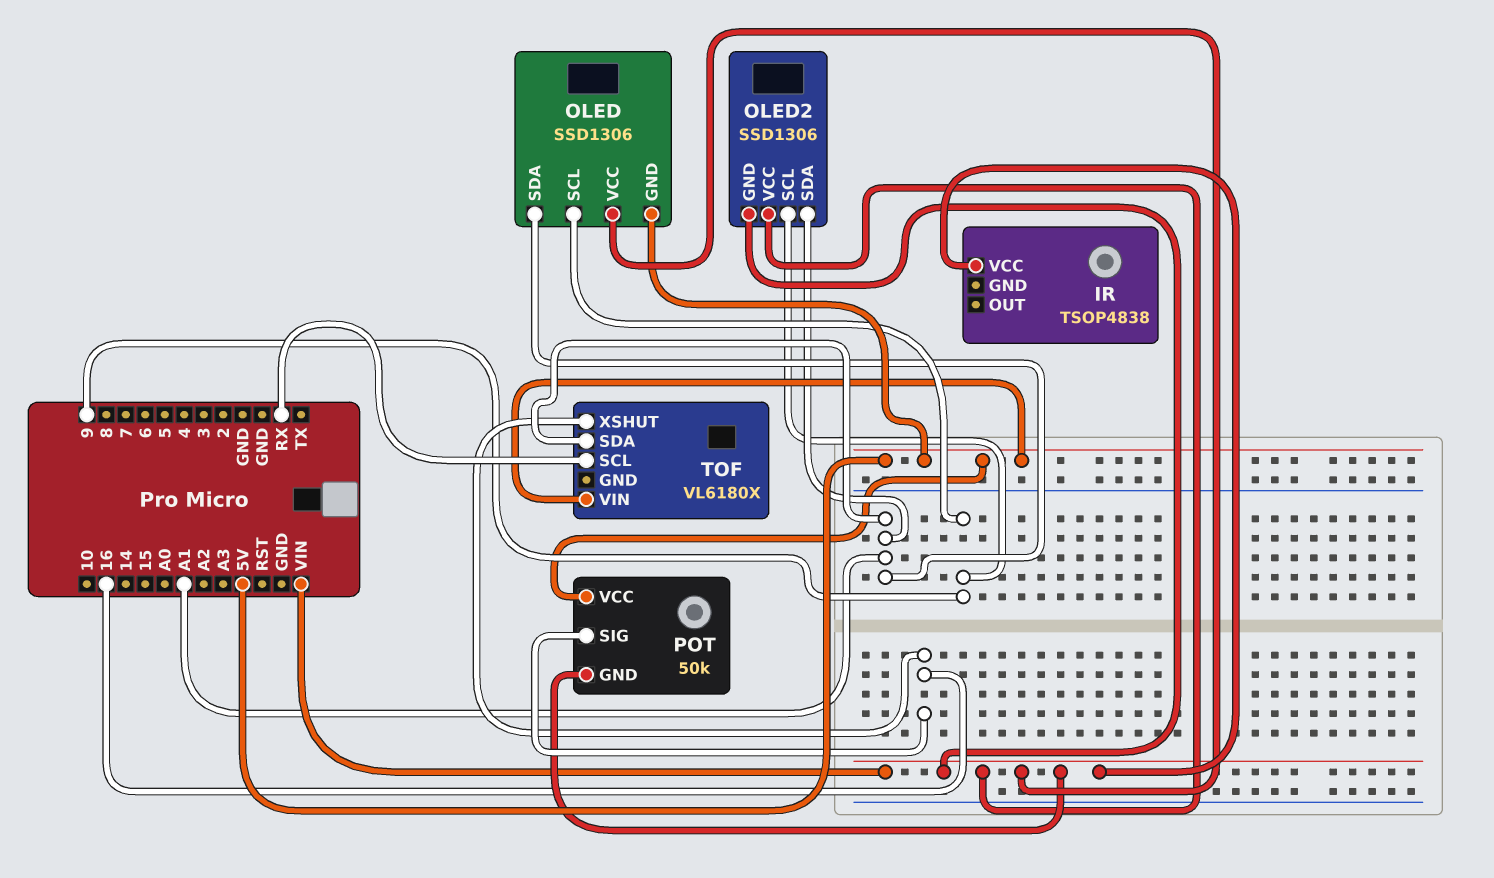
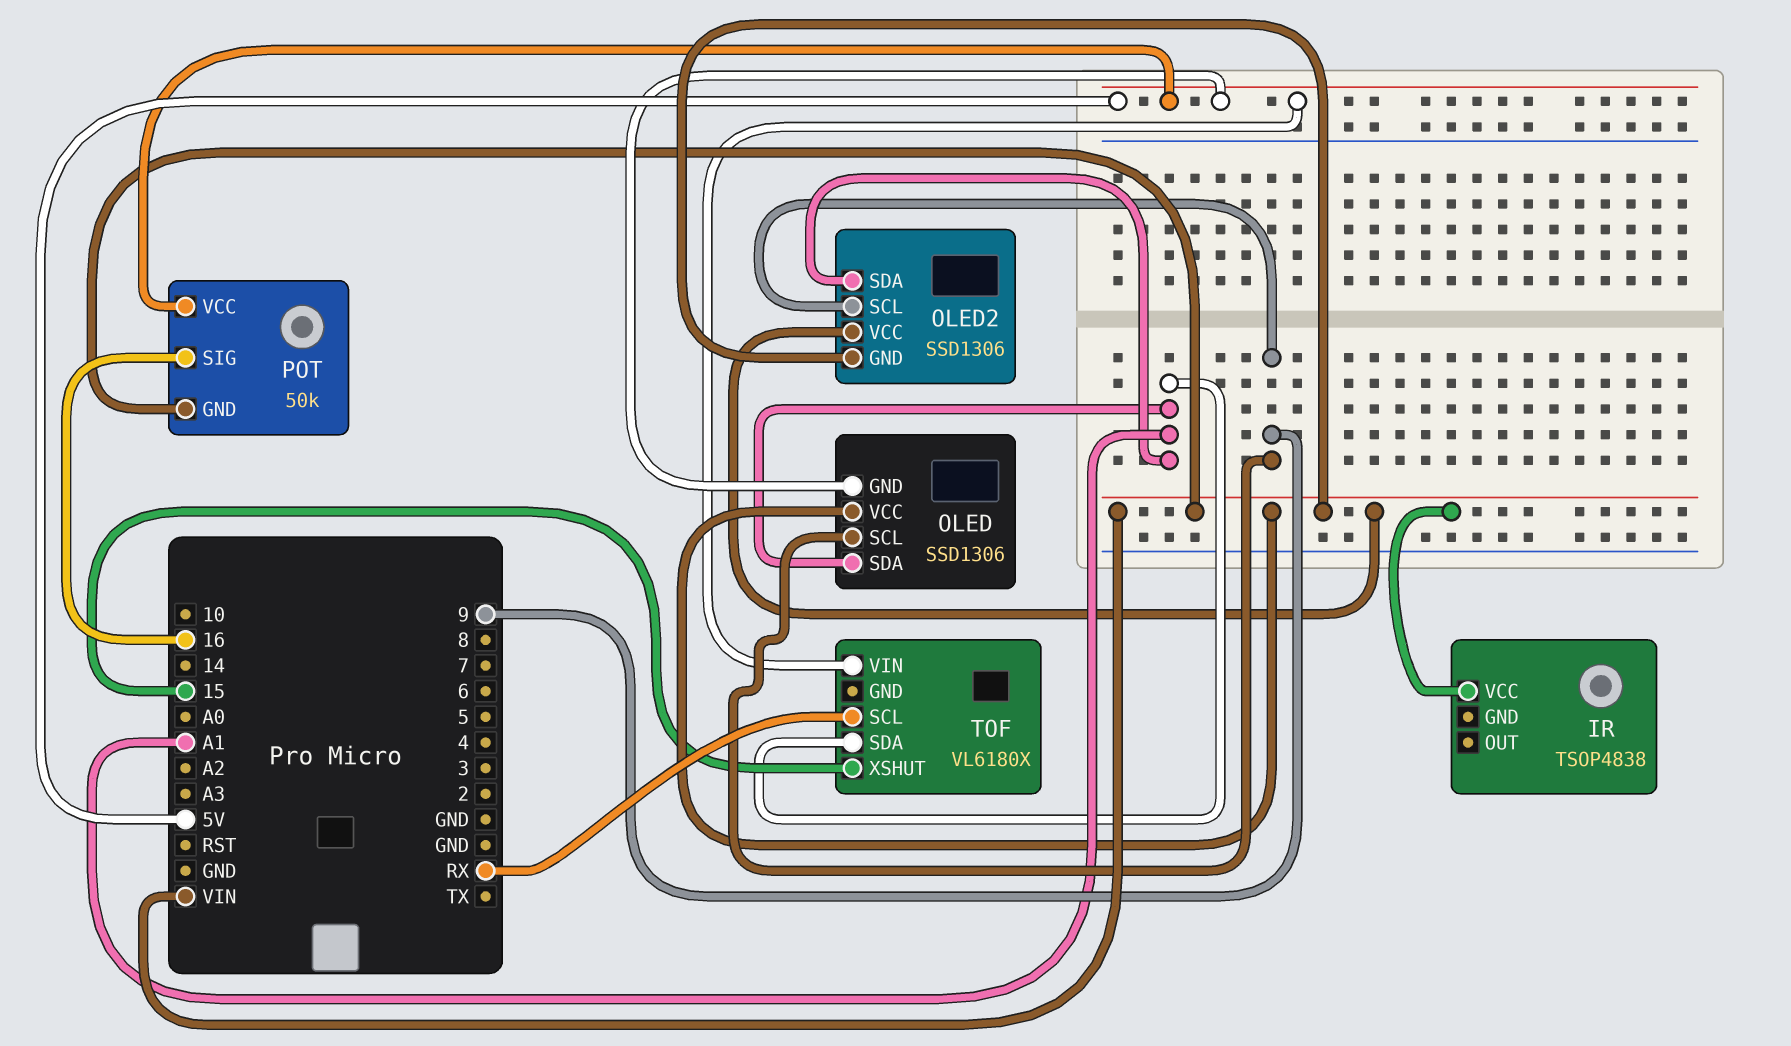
TOF pin XSHUT: 16 -> 15

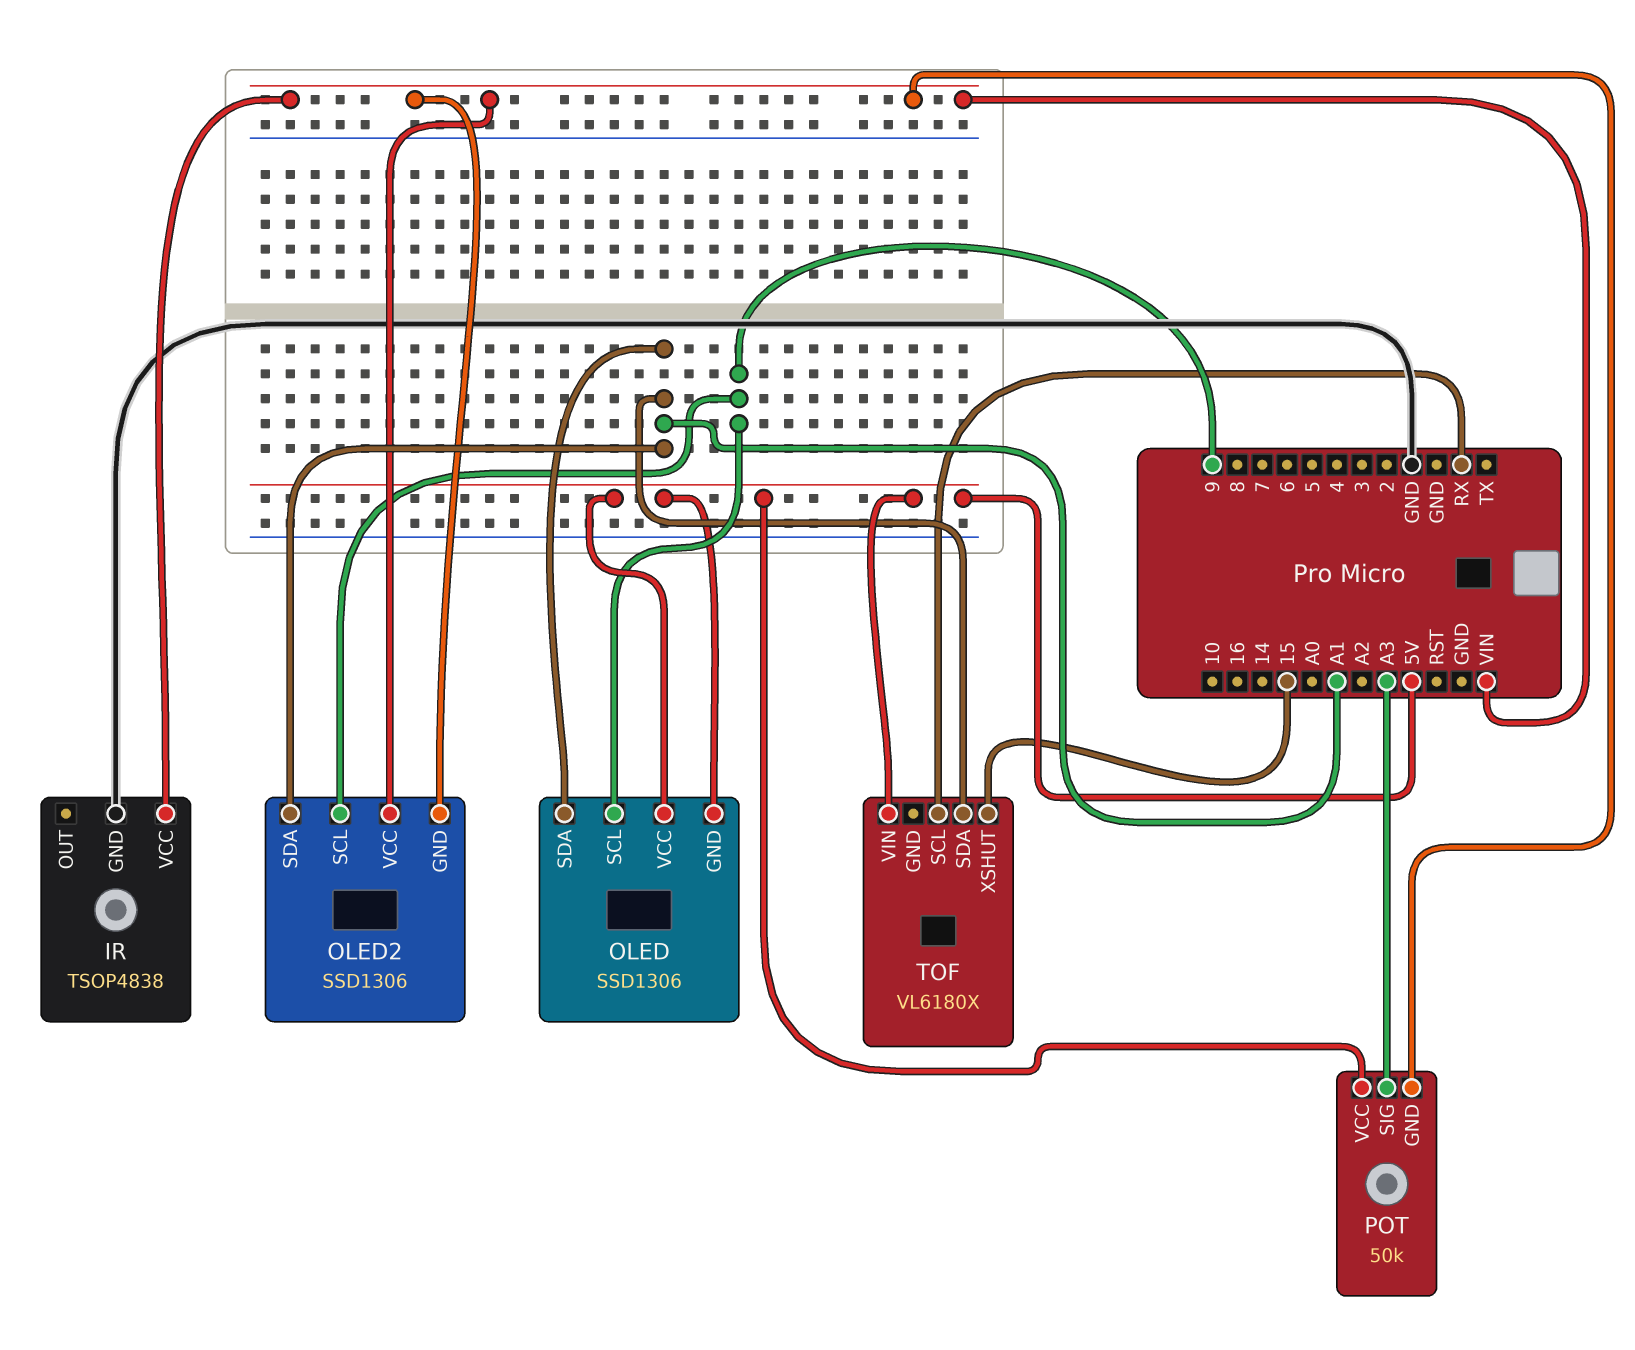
IR pin GND: none -> GND
OLED pin VCC: VIN -> 5V
POT pin SIG: 16 -> A3

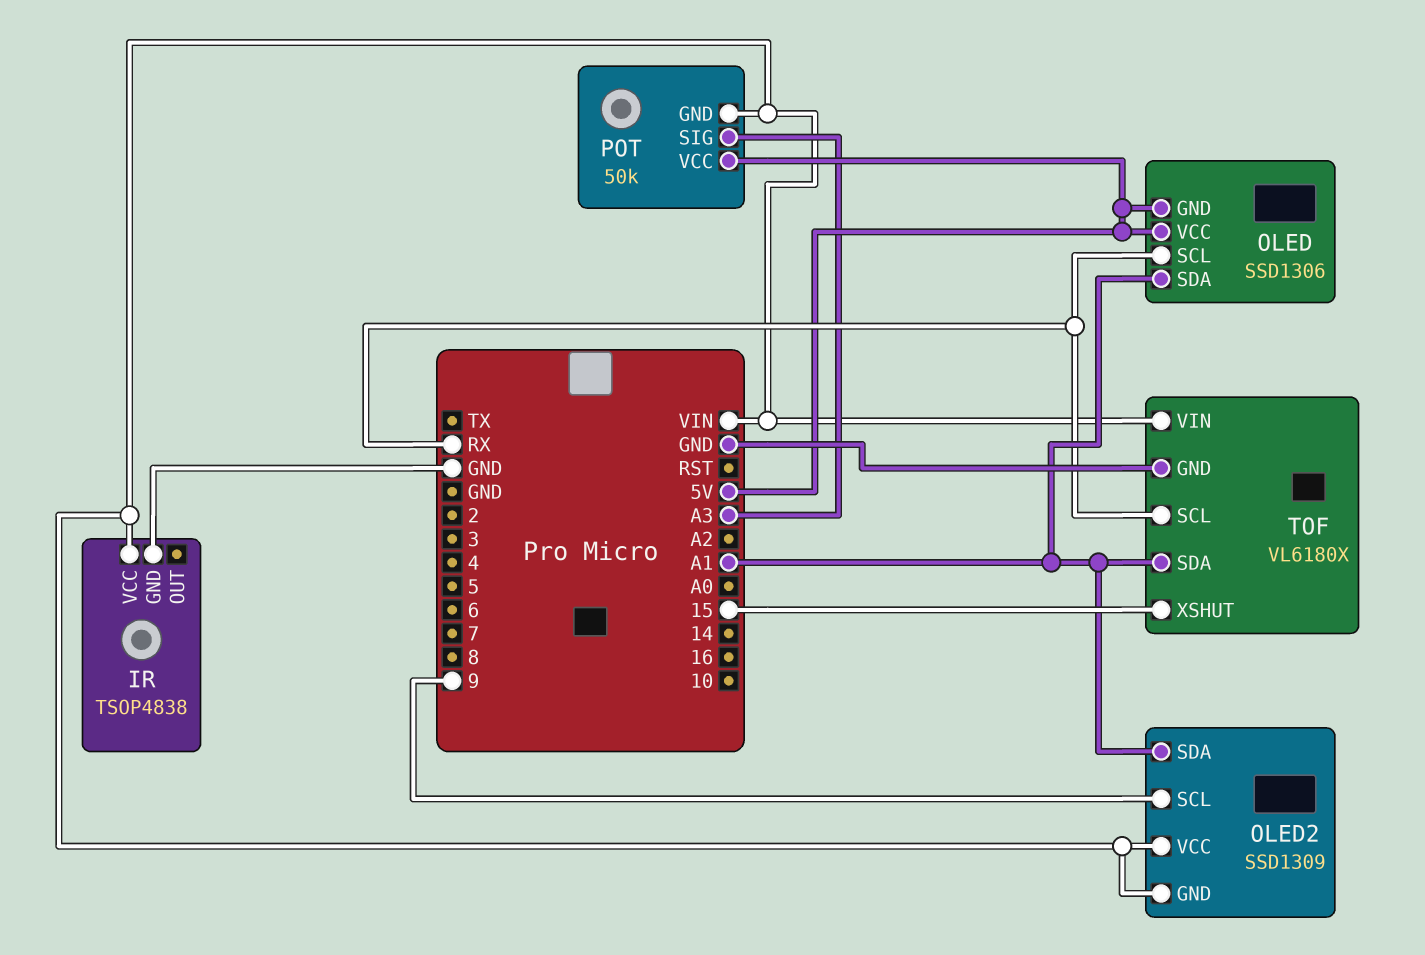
OLED pin SCL: 9 -> RX
OLED2: SSD1306 -> SSD1309
TOF pin GND: none -> GND
TOF pin VIN: 5V -> VIN

